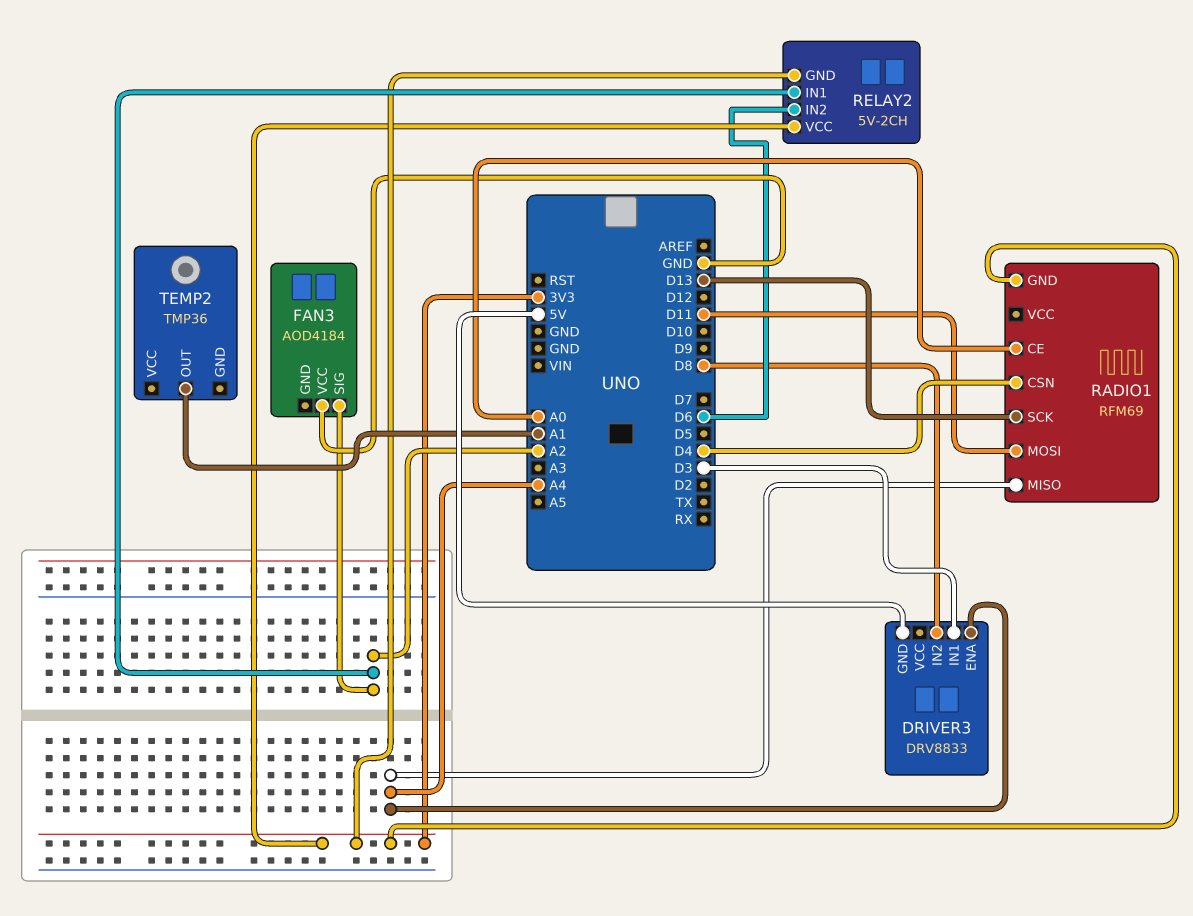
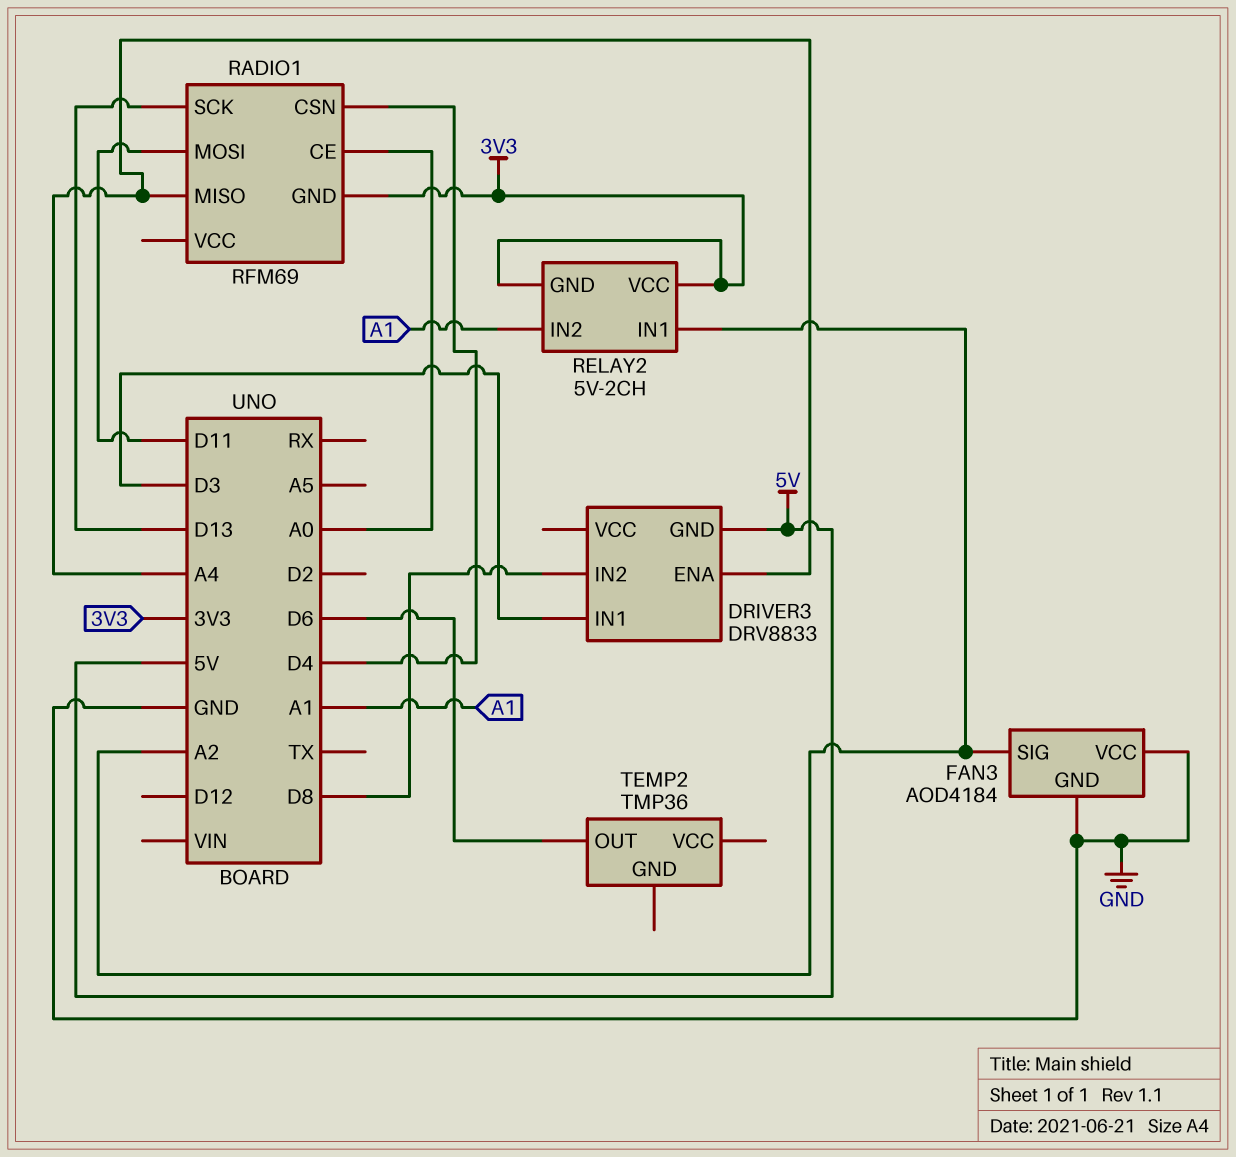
FAN3 pin GND: none -> GND
RELAY2 pin IN2: D6 -> A1
TEMP2 pin OUT: A1 -> D6

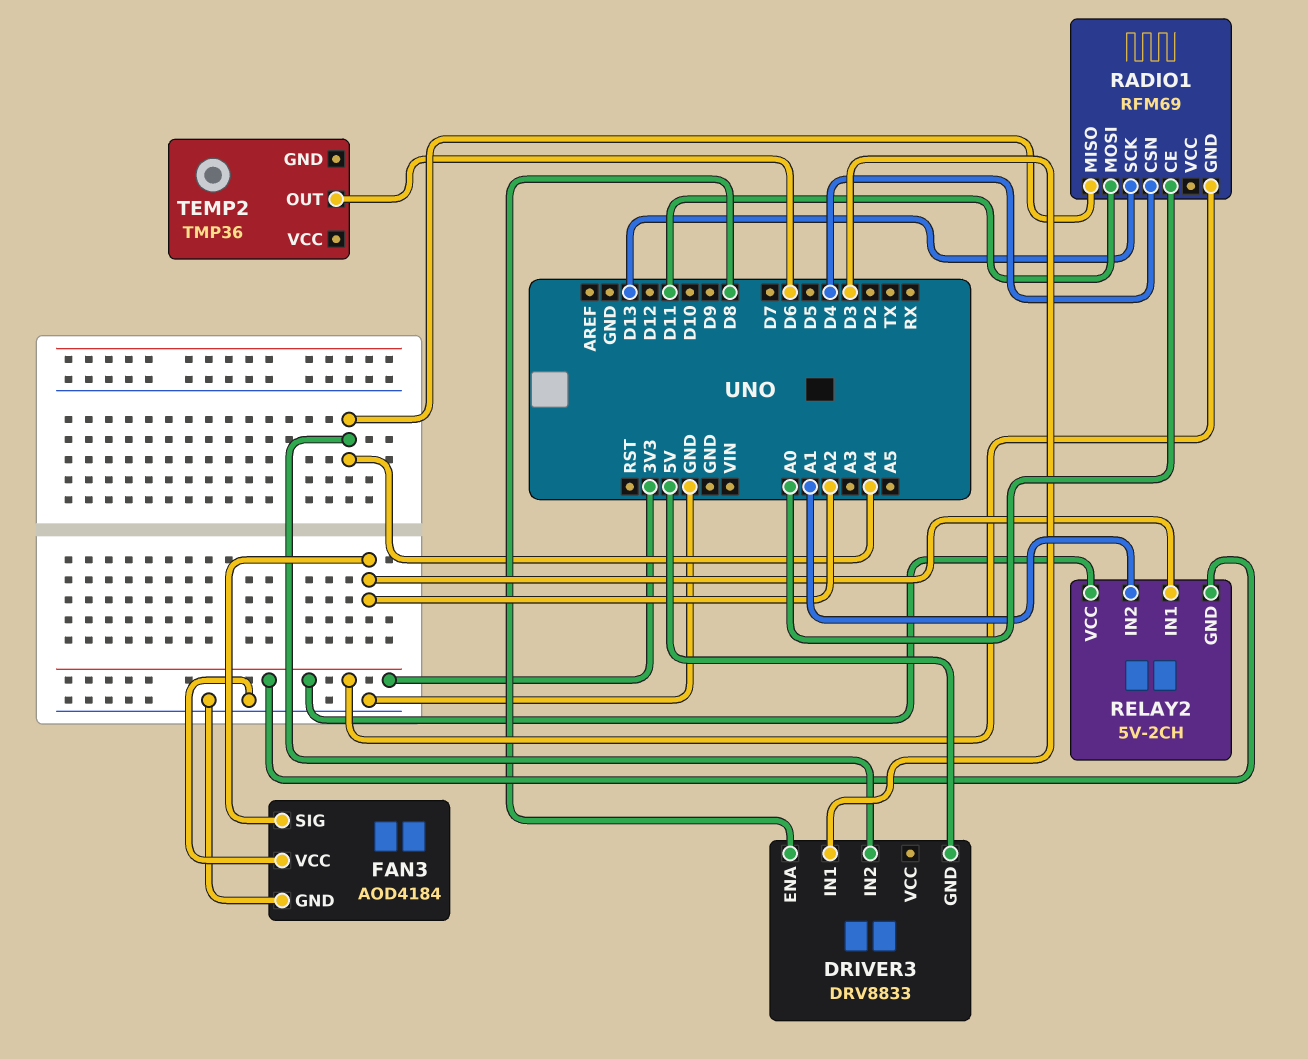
DRIVER3 pin ENA: A4 -> D8
DRIVER3 pin IN2: D8 -> A4

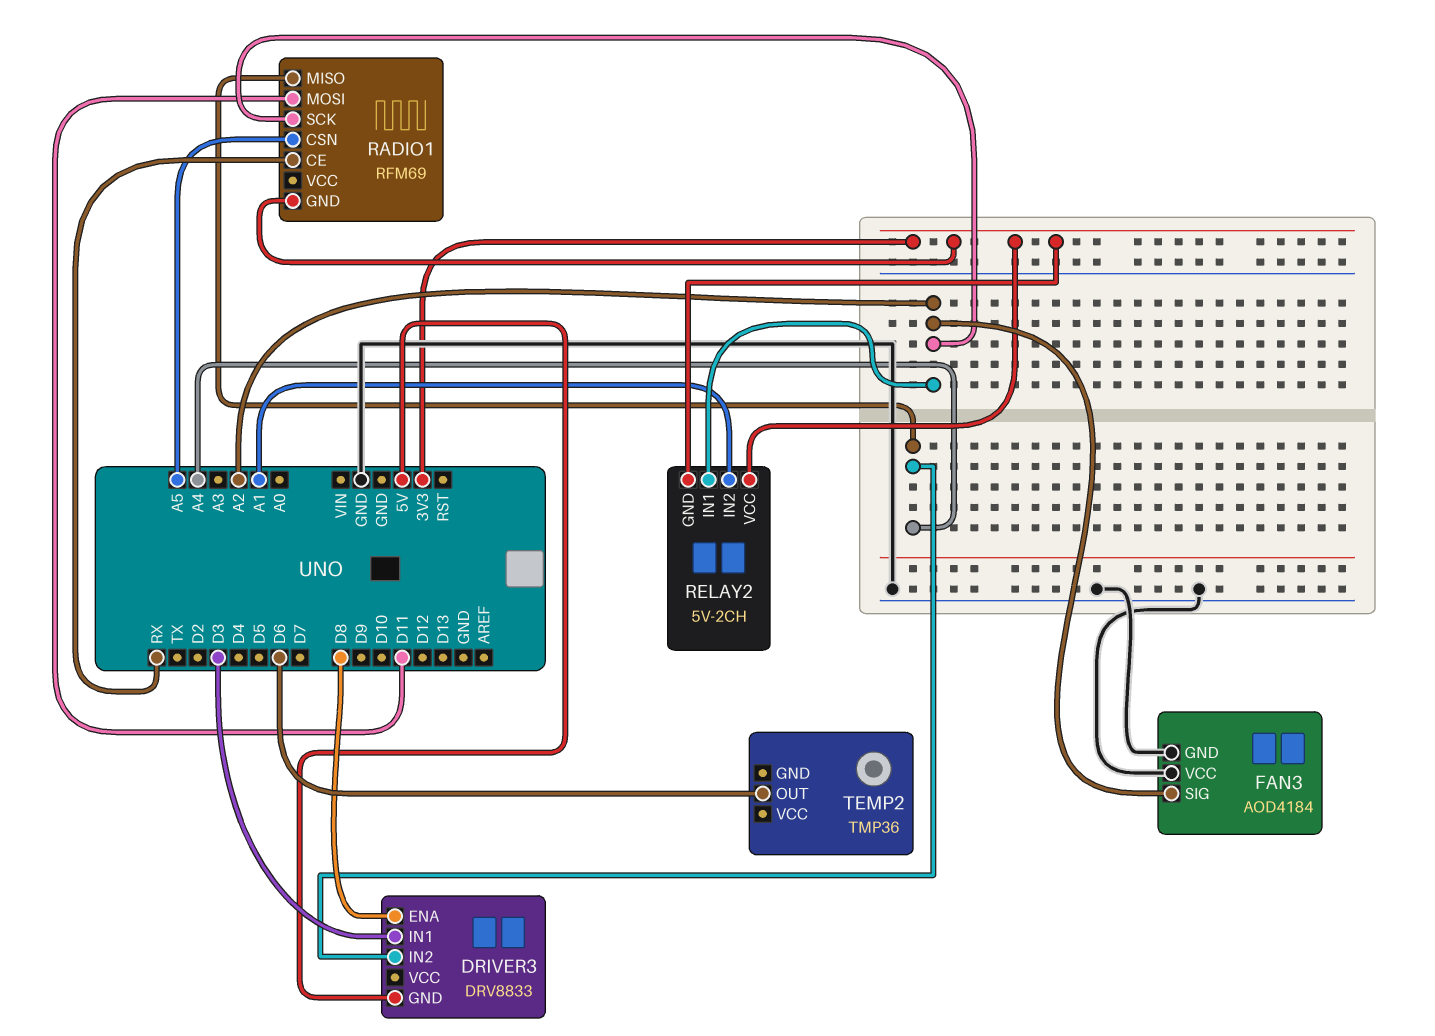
RADIO1 pin CE: A0 -> RX
RADIO1 pin CSN: D4 -> A5
RADIO1 pin SCK: D13 -> A2

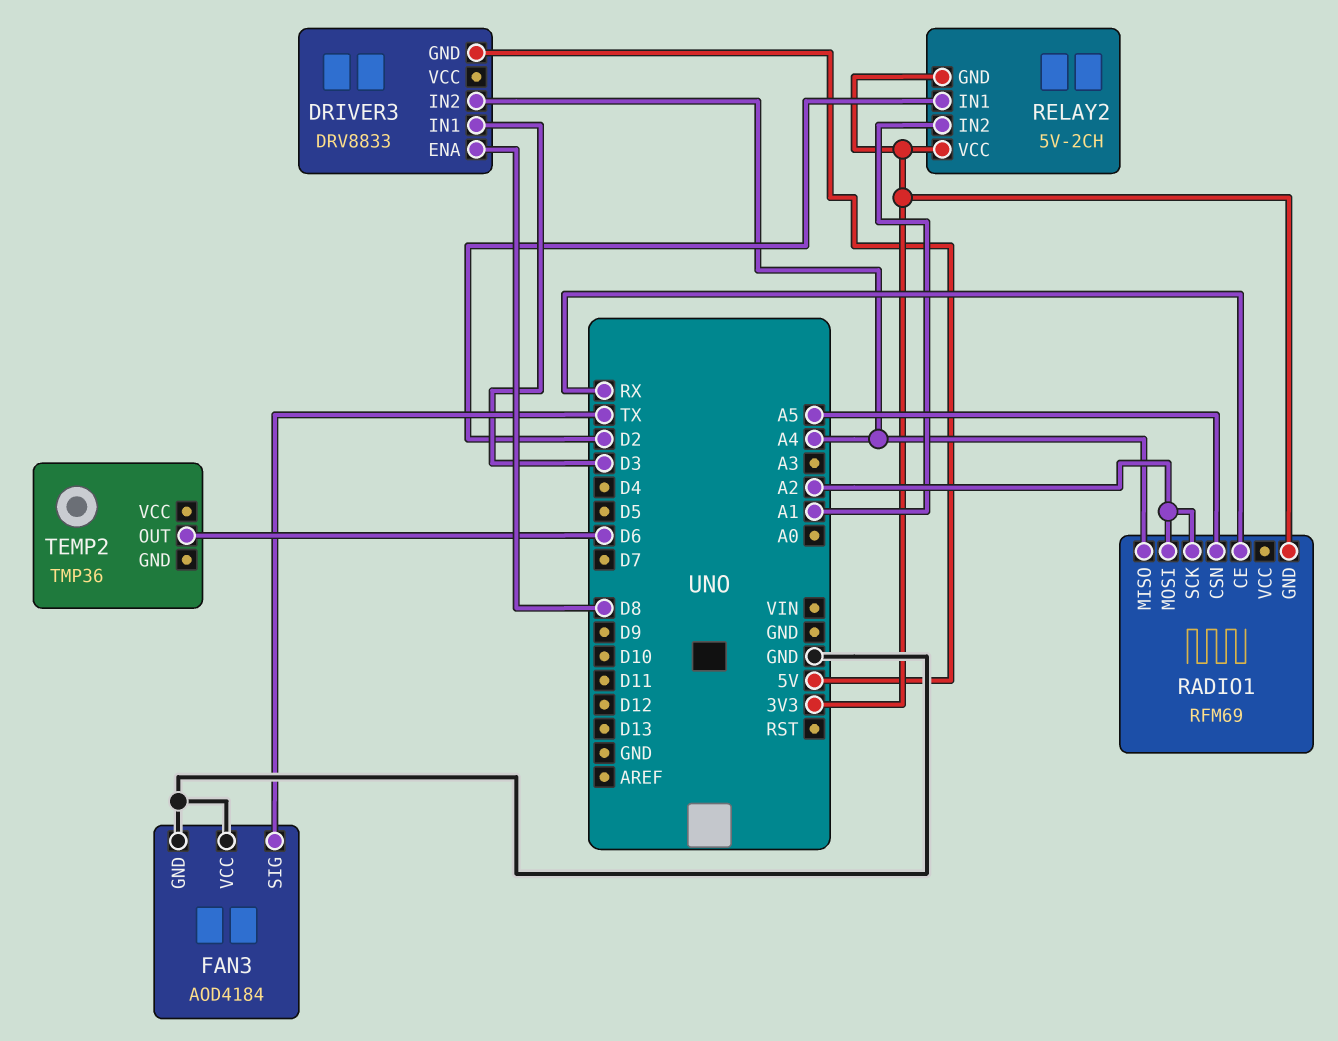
FAN3 pin SIG: A2 -> TX
RADIO1 pin MOSI: D11 -> A2
RELAY2 pin IN1: A2 -> D2

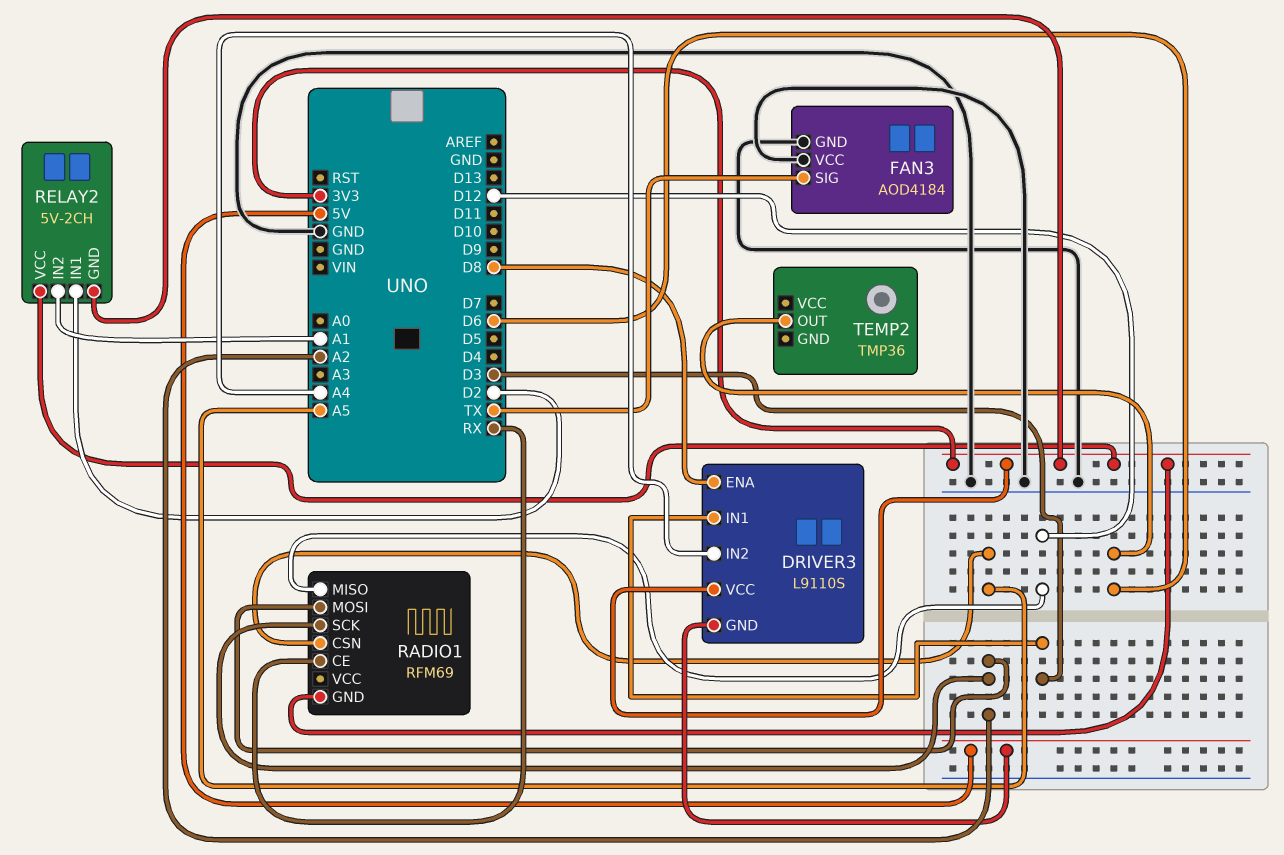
DRIVER3: DRV8833 -> L9110S
DRIVER3 pin VCC: none -> 3V3
RADIO1 pin MISO: A4 -> D12

